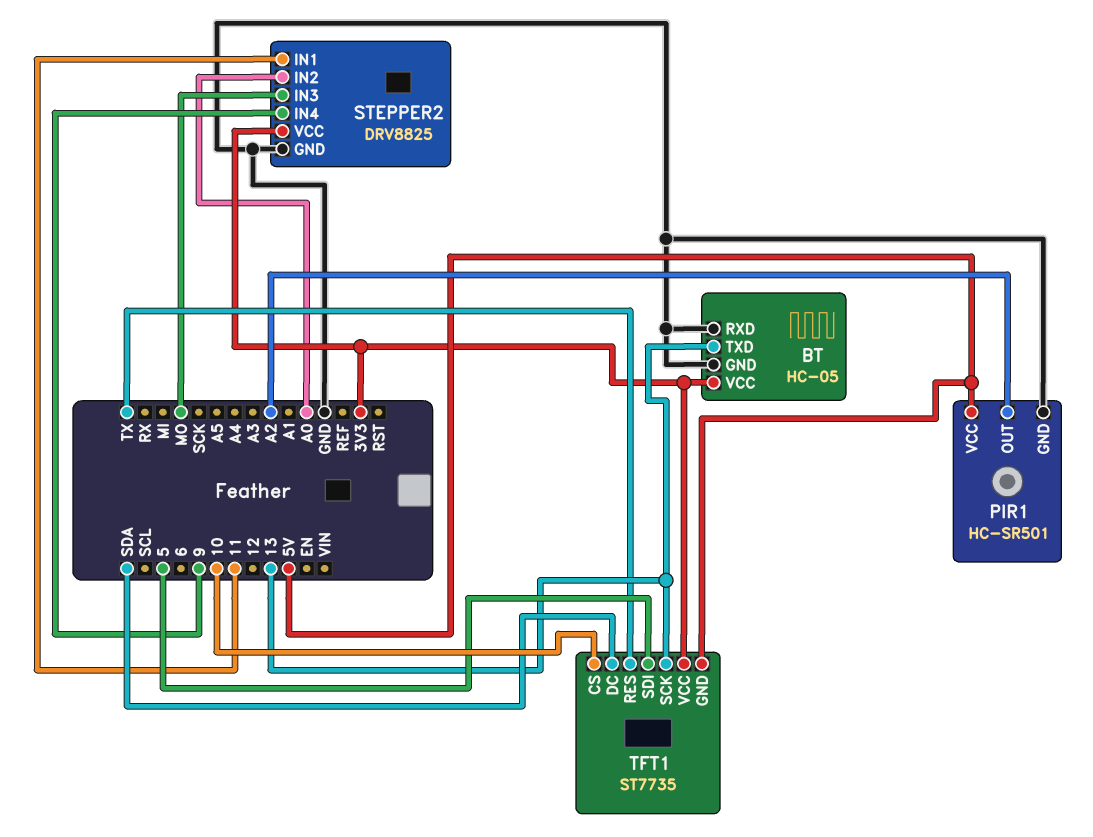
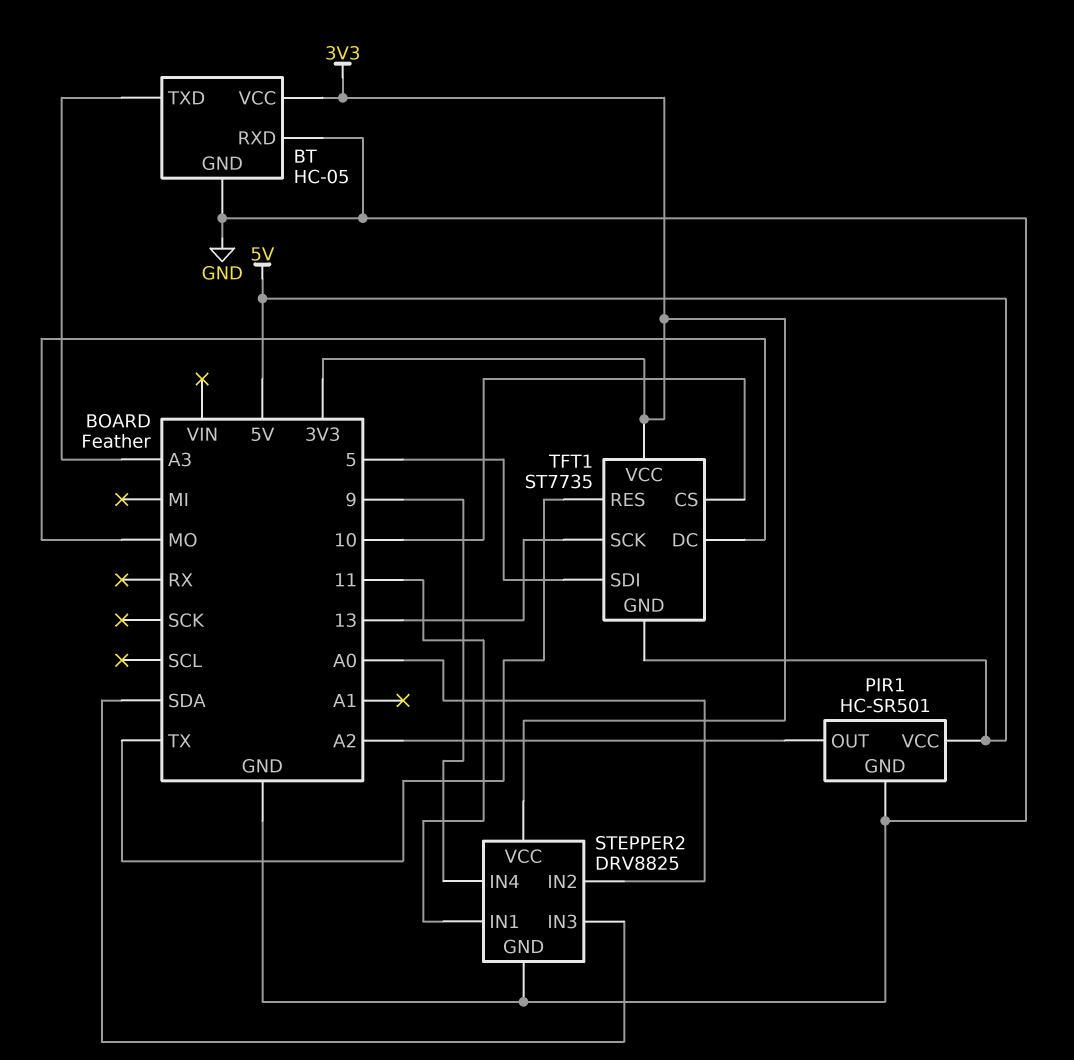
BT pin TXD: 13 -> A3
STEPPER2 pin IN3: MO -> SDA
TFT1 pin DC: SDA -> MO

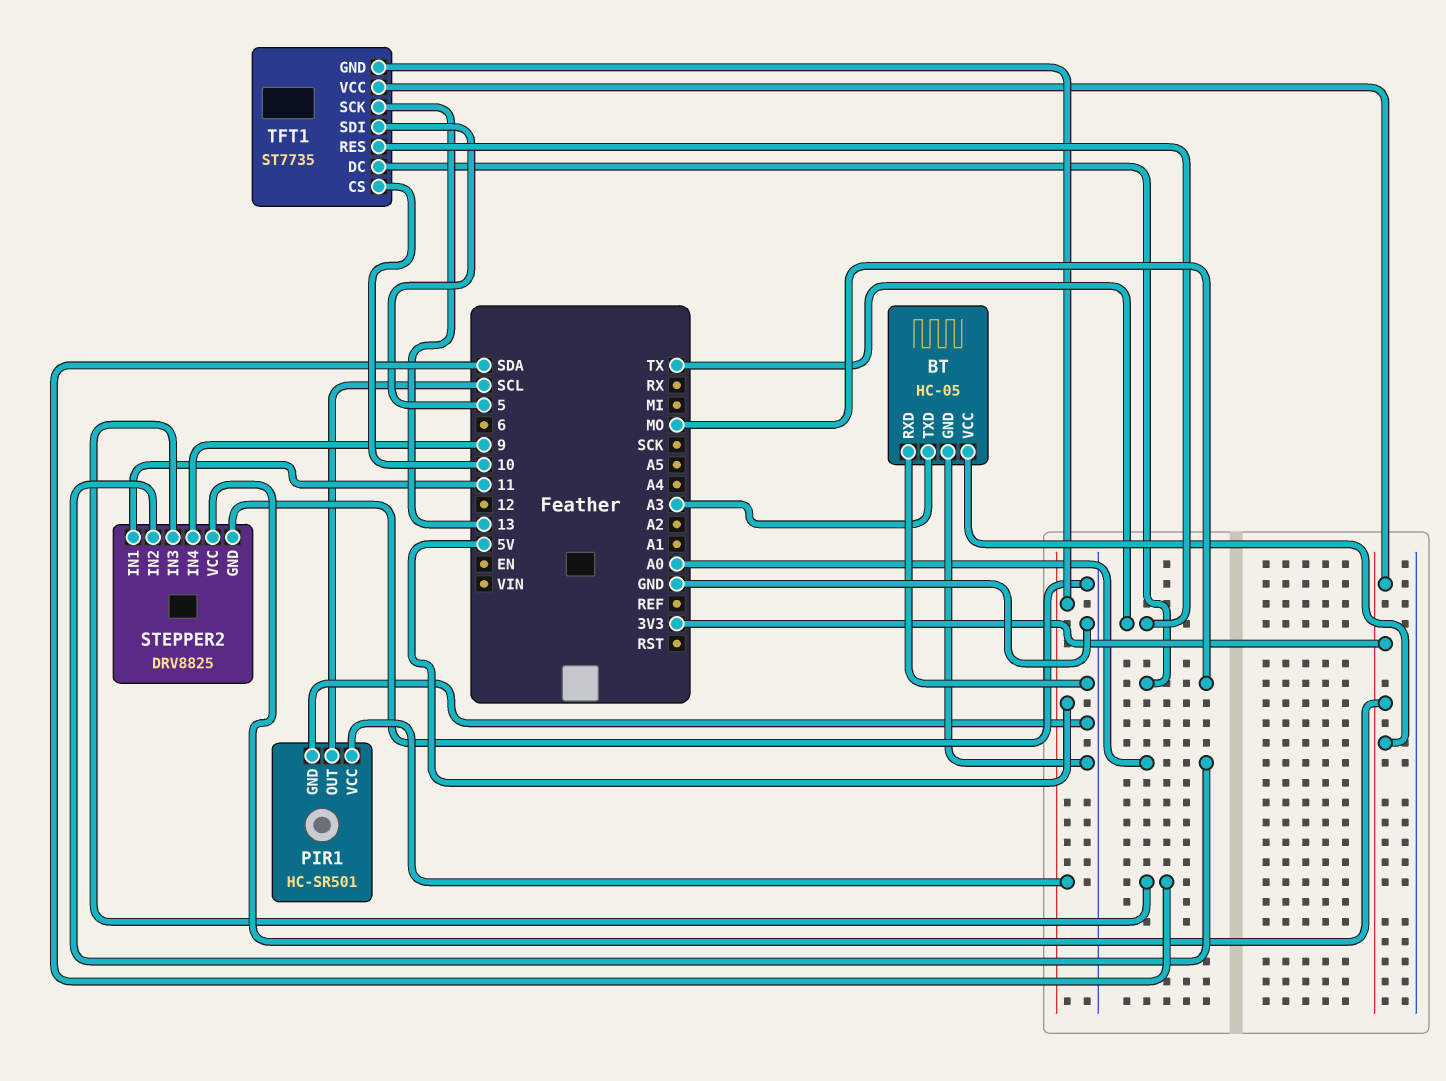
PIR1 pin OUT: A2 -> SCL

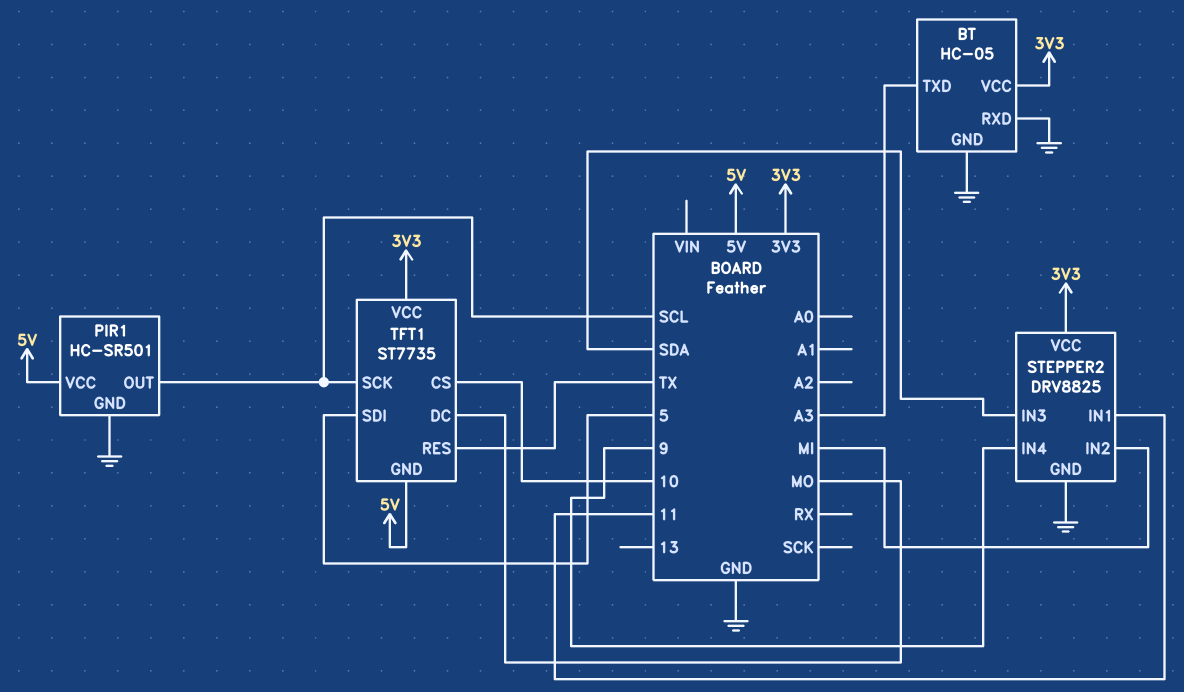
STEPPER2 pin IN2: A0 -> MI
TFT1 pin SCK: 13 -> SCL

